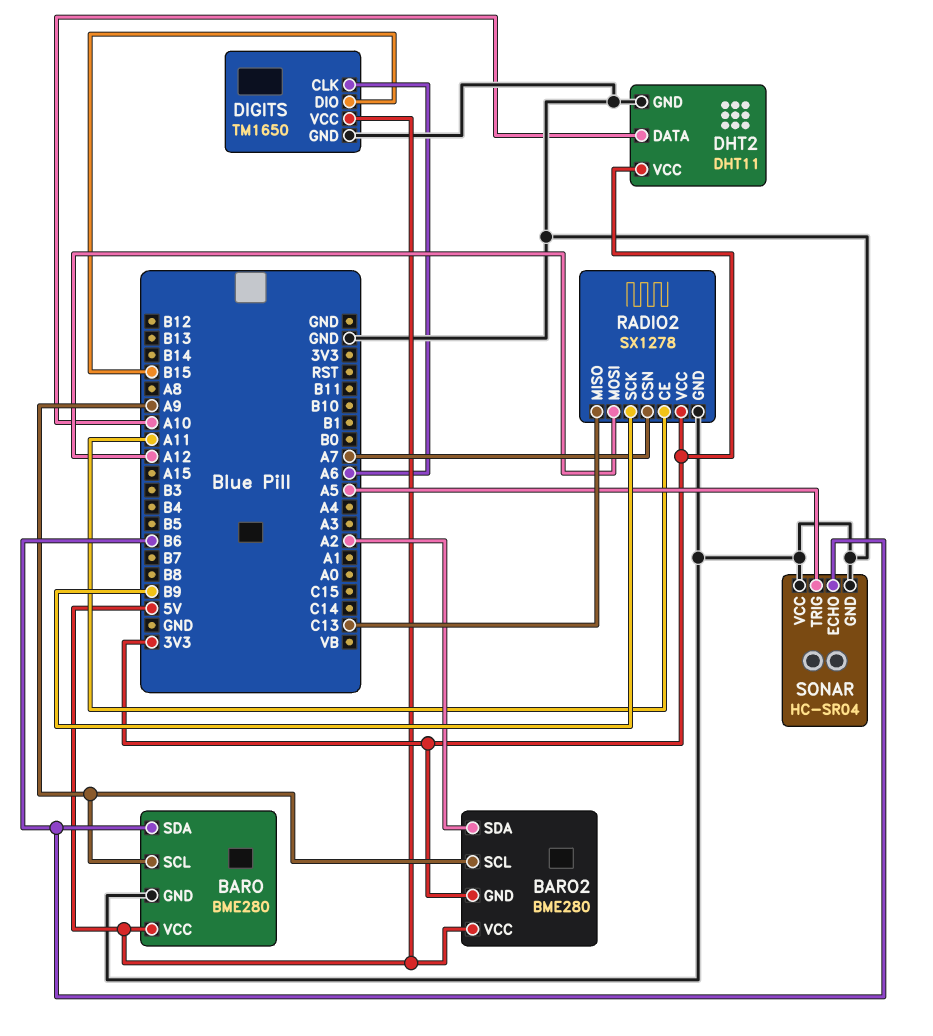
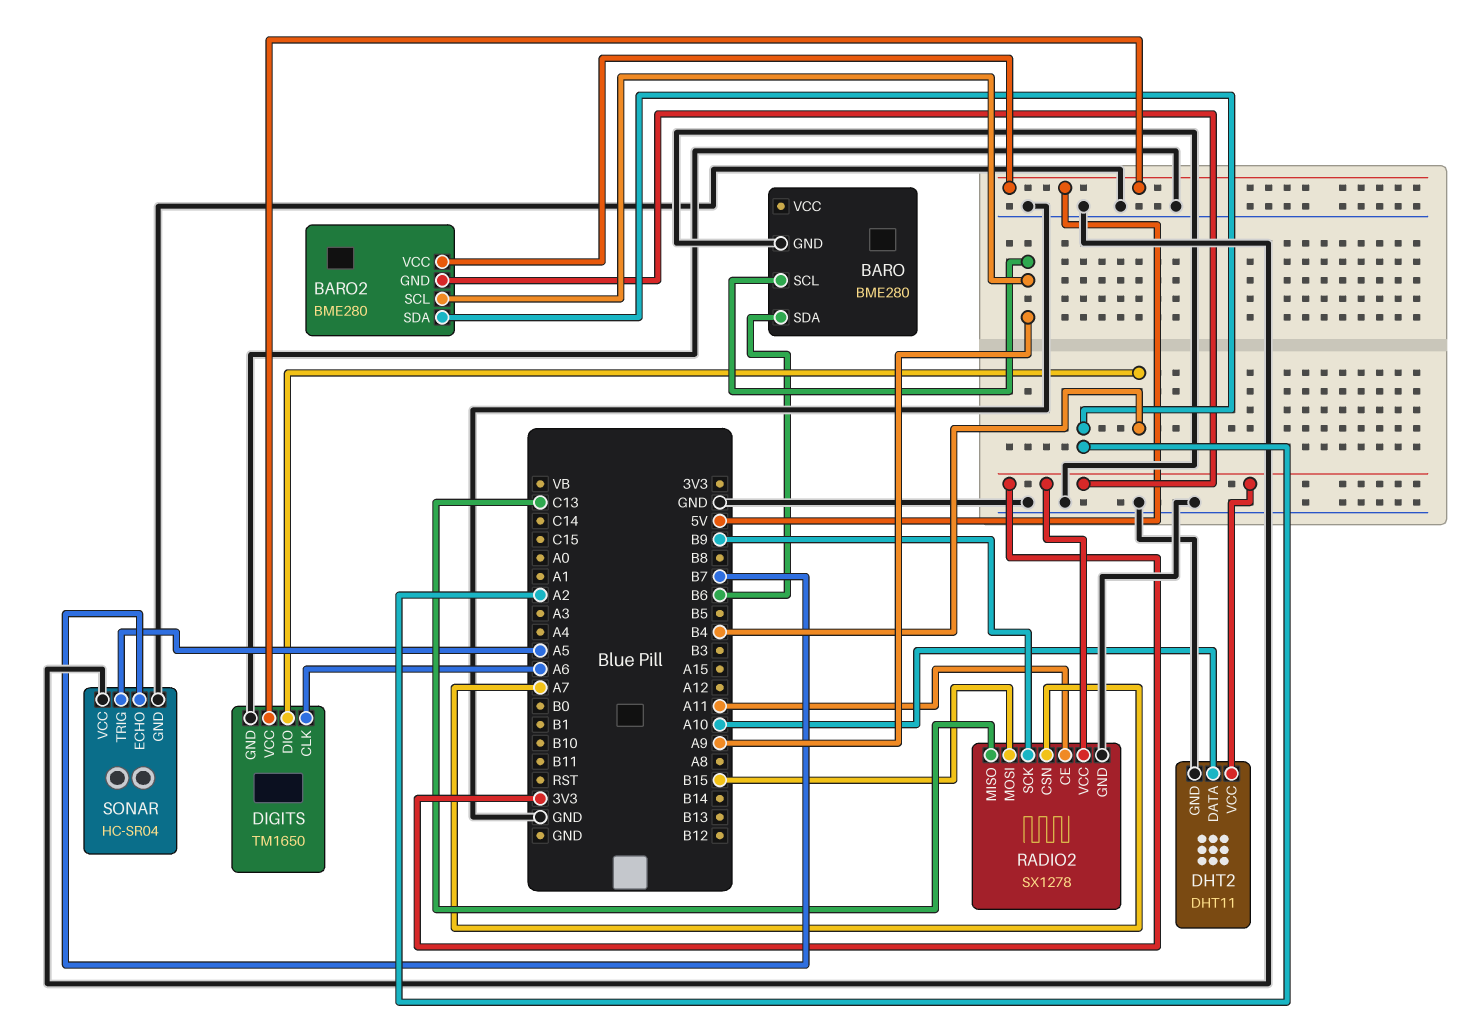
BARO pin VCC: 5V -> none
DIGITS pin DIO: B15 -> B4
RADIO2 pin MOSI: A12 -> B15
SONAR pin ECHO: B6 -> B7

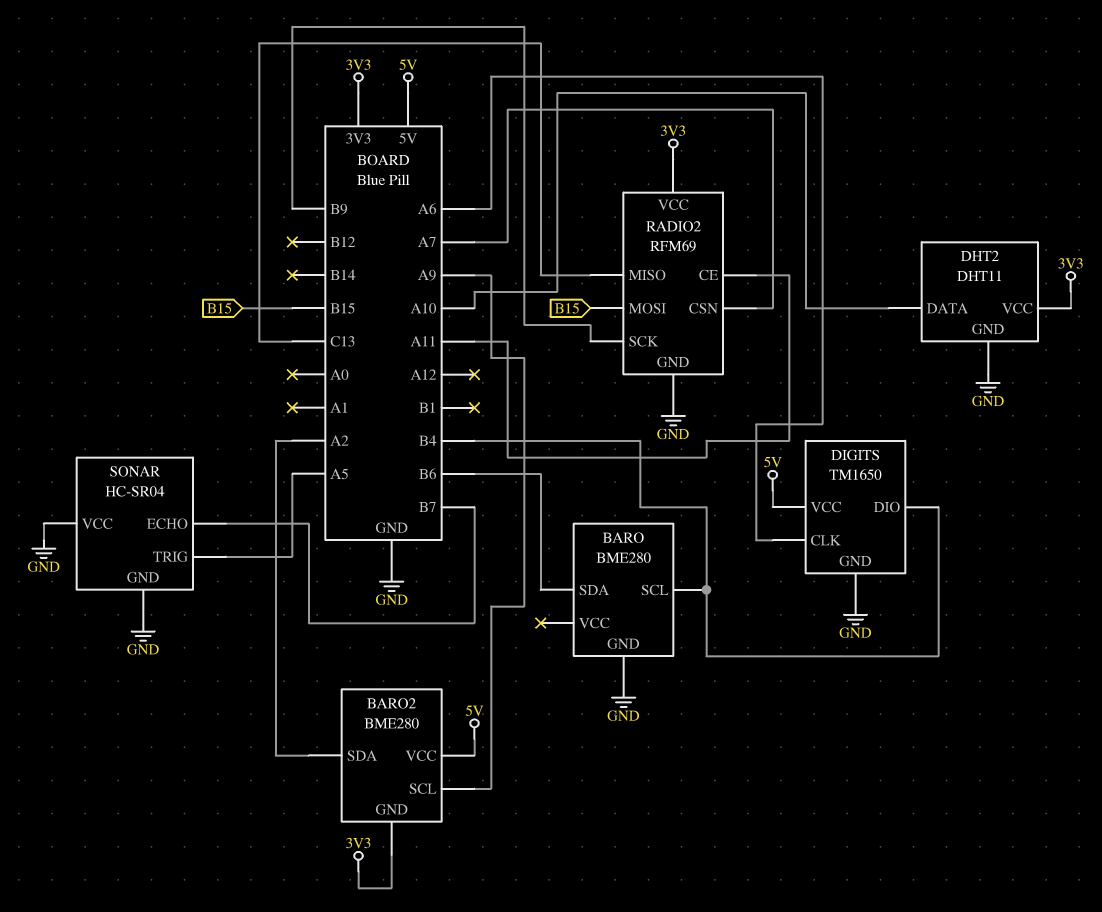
BARO pin SCL: A9 -> B4
RADIO2: SX1278 -> RFM69

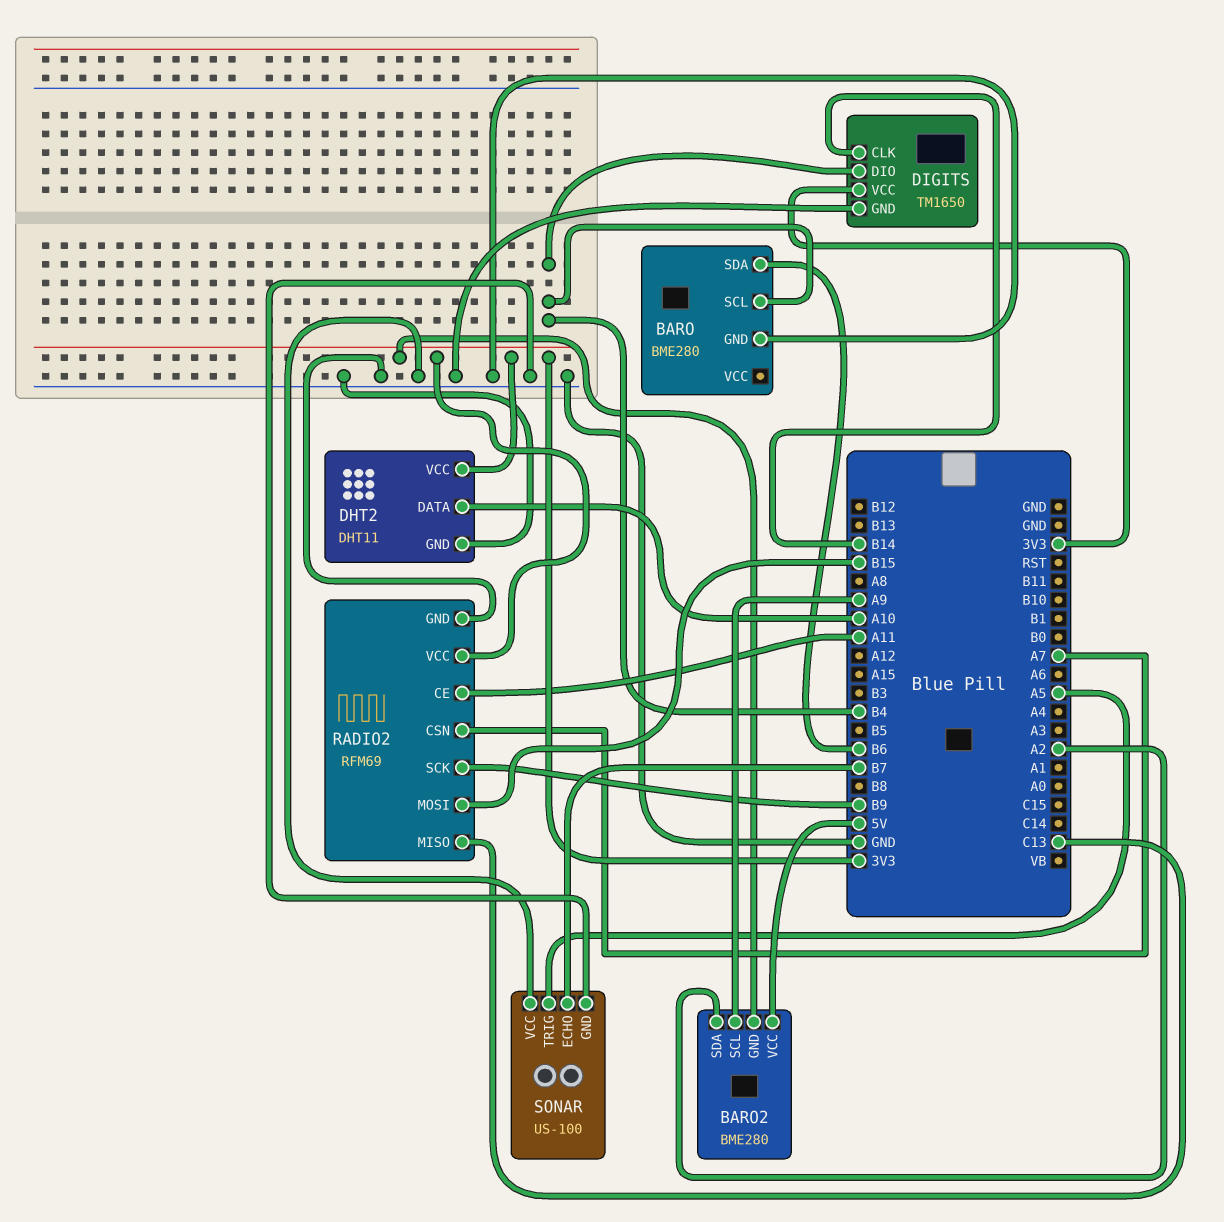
DIGITS pin CLK: A6 -> B14
DIGITS pin VCC: 5V -> 3V3
SONAR: HC-SR04 -> US-100

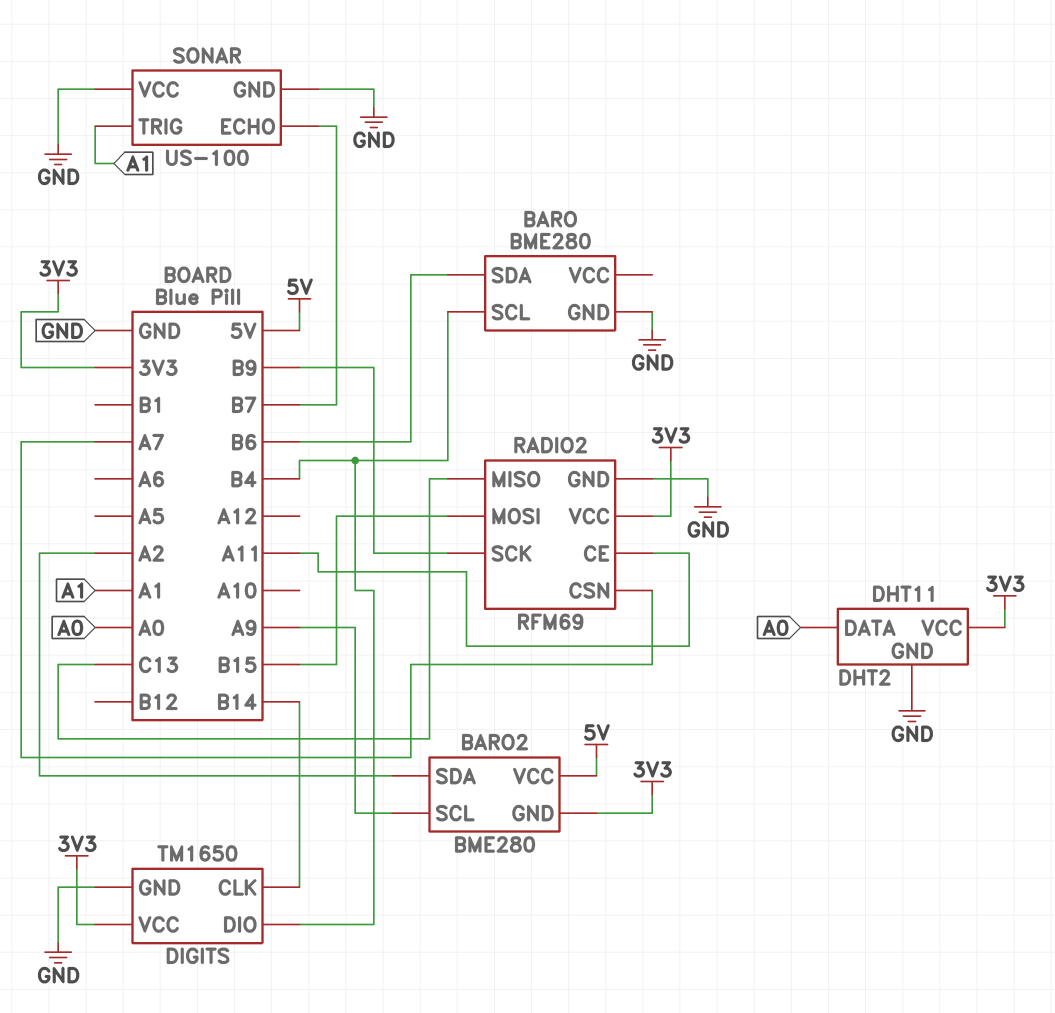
DHT2 pin DATA: A10 -> A0
SONAR pin TRIG: A5 -> A1

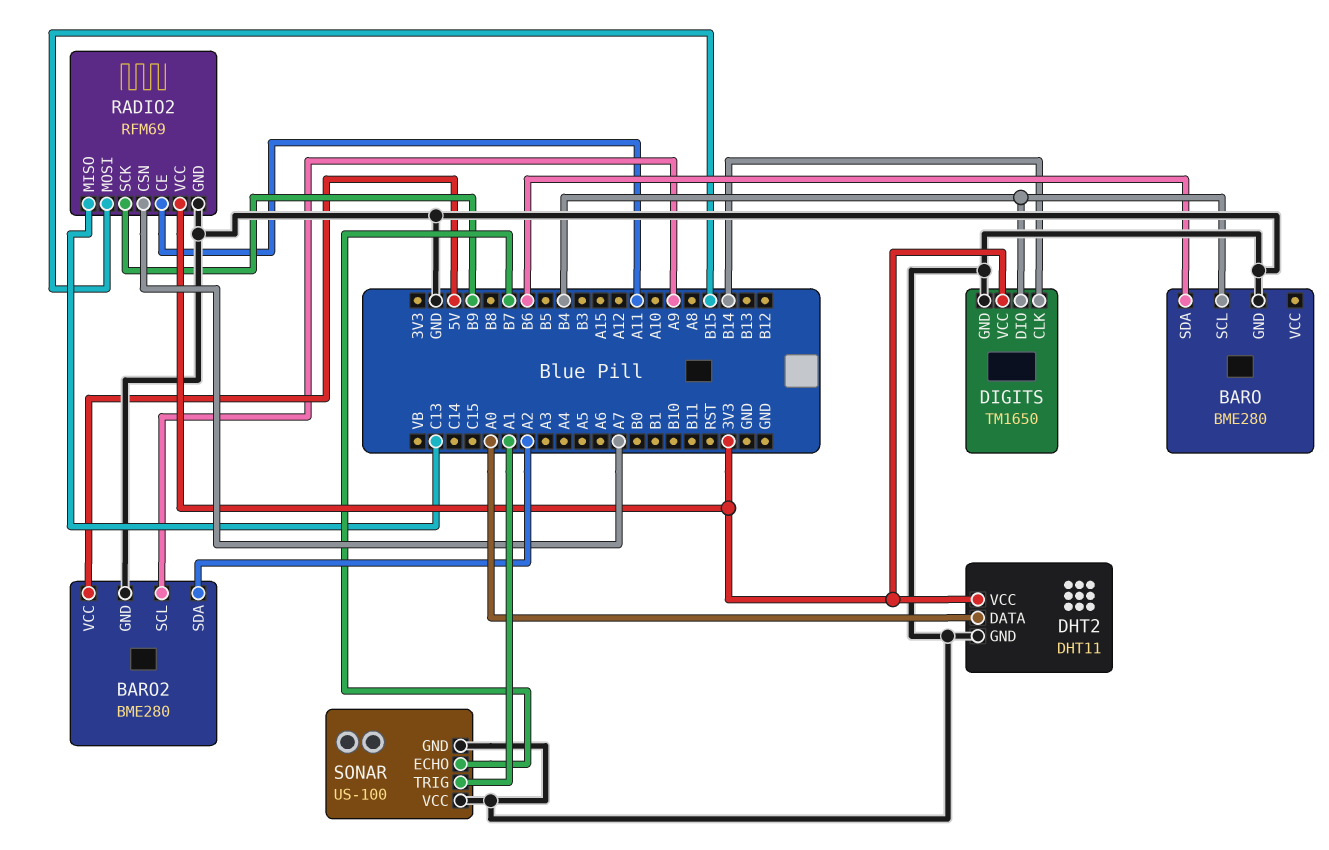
BARO2 pin GND: 3V3 -> GND

